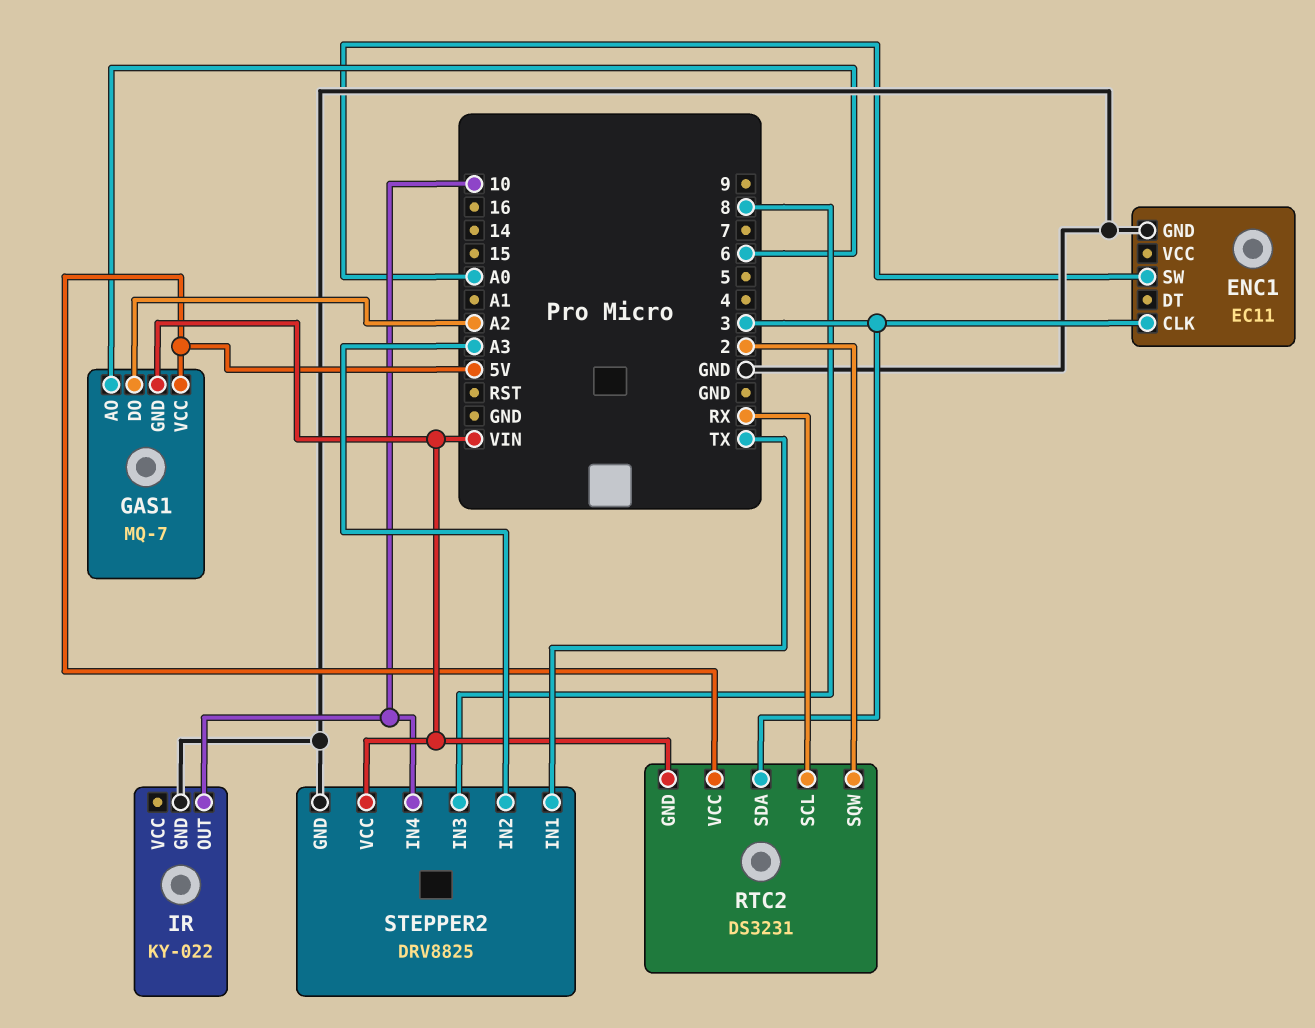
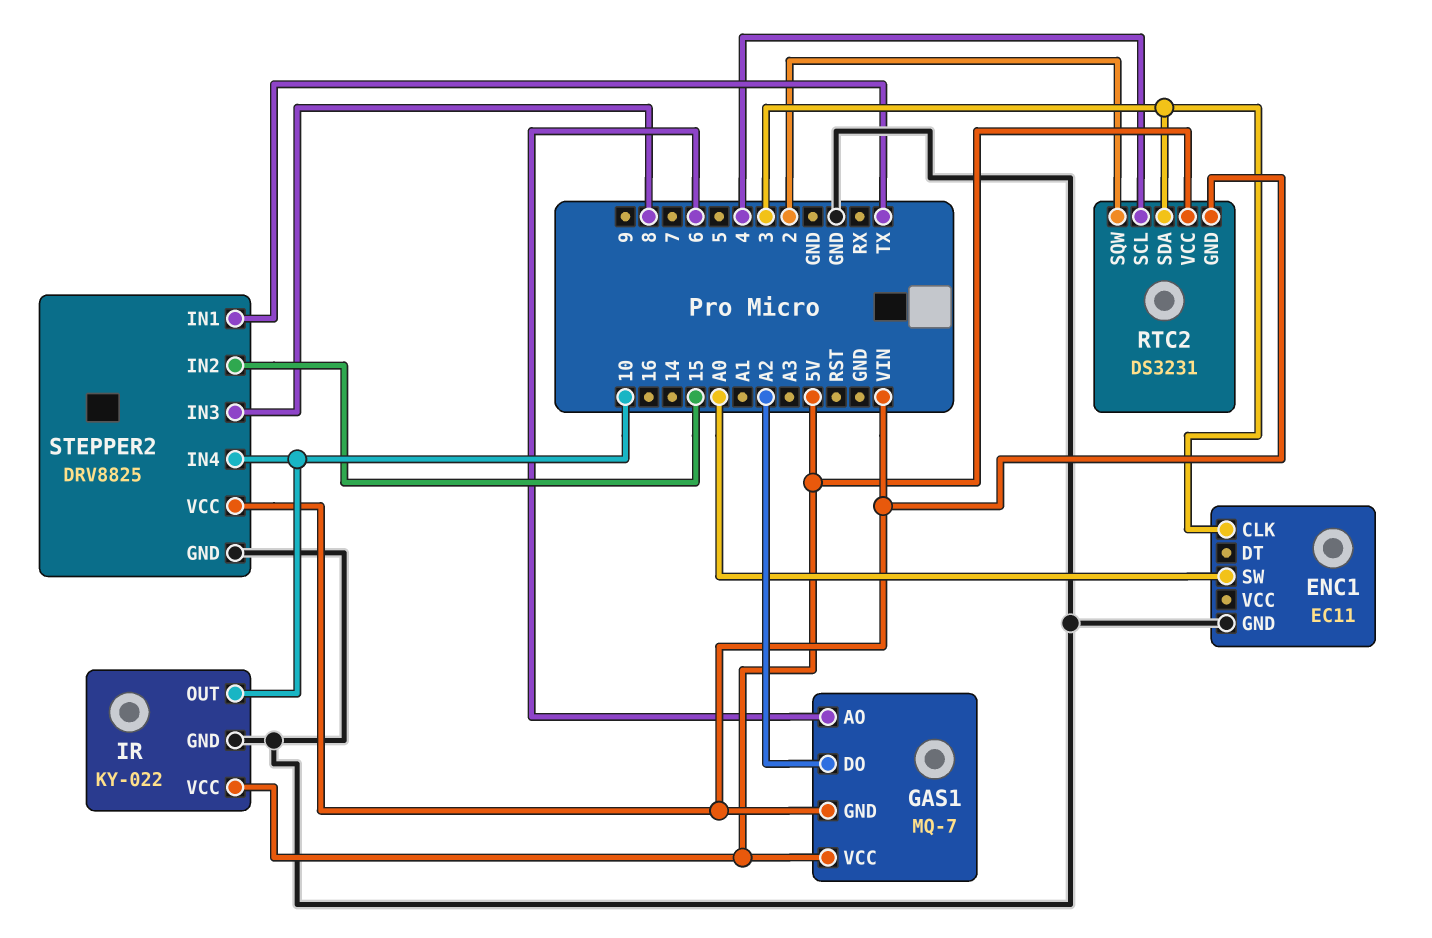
IR pin VCC: none -> 5V
RTC2 pin SCL: RX -> 4
STEPPER2 pin IN2: A3 -> 15

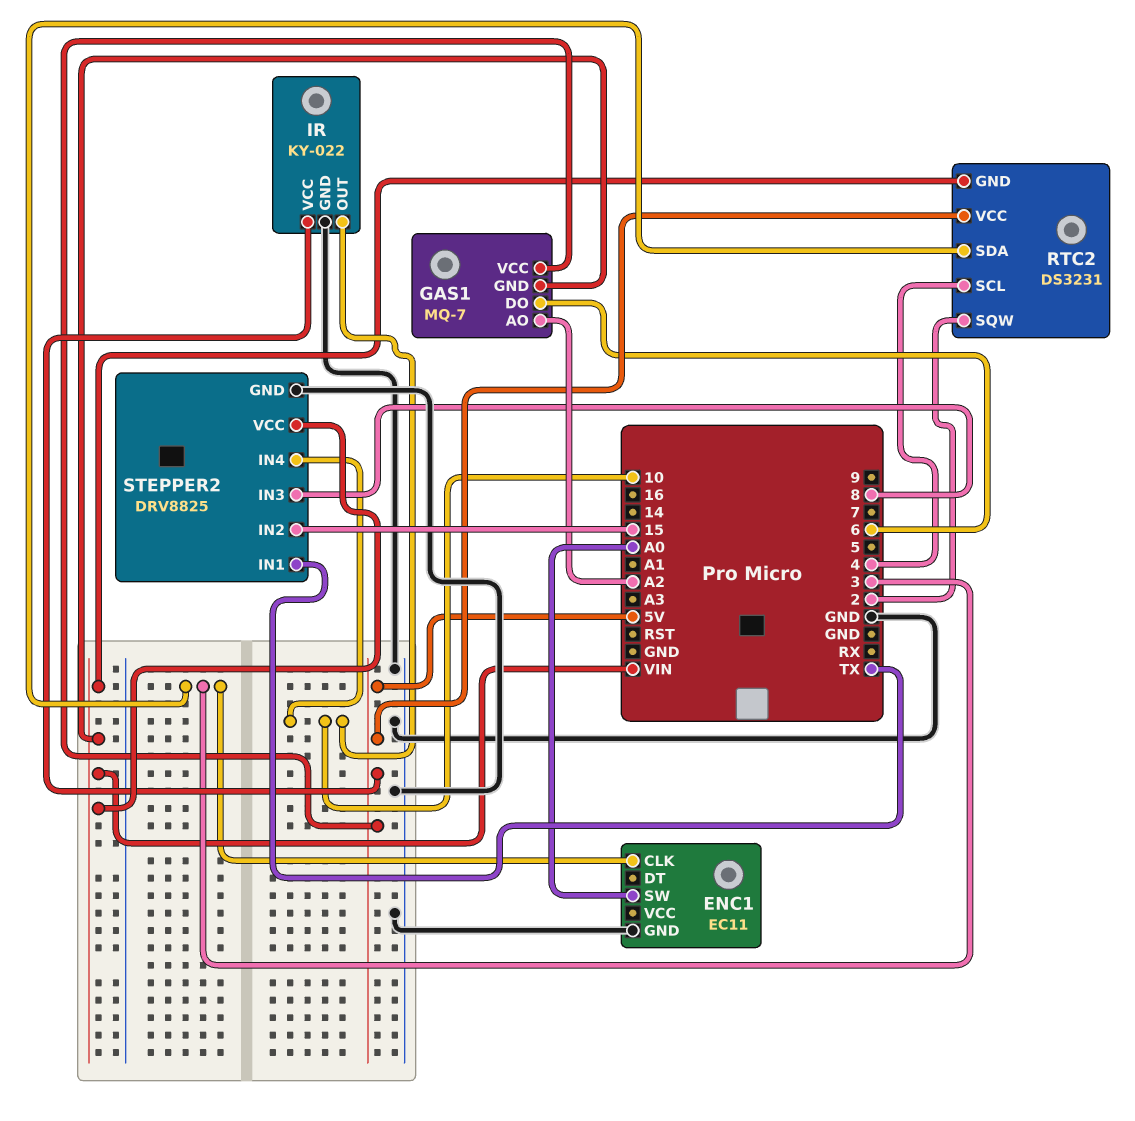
GAS1 pin AO: 6 -> A2
GAS1 pin DO: A2 -> 6

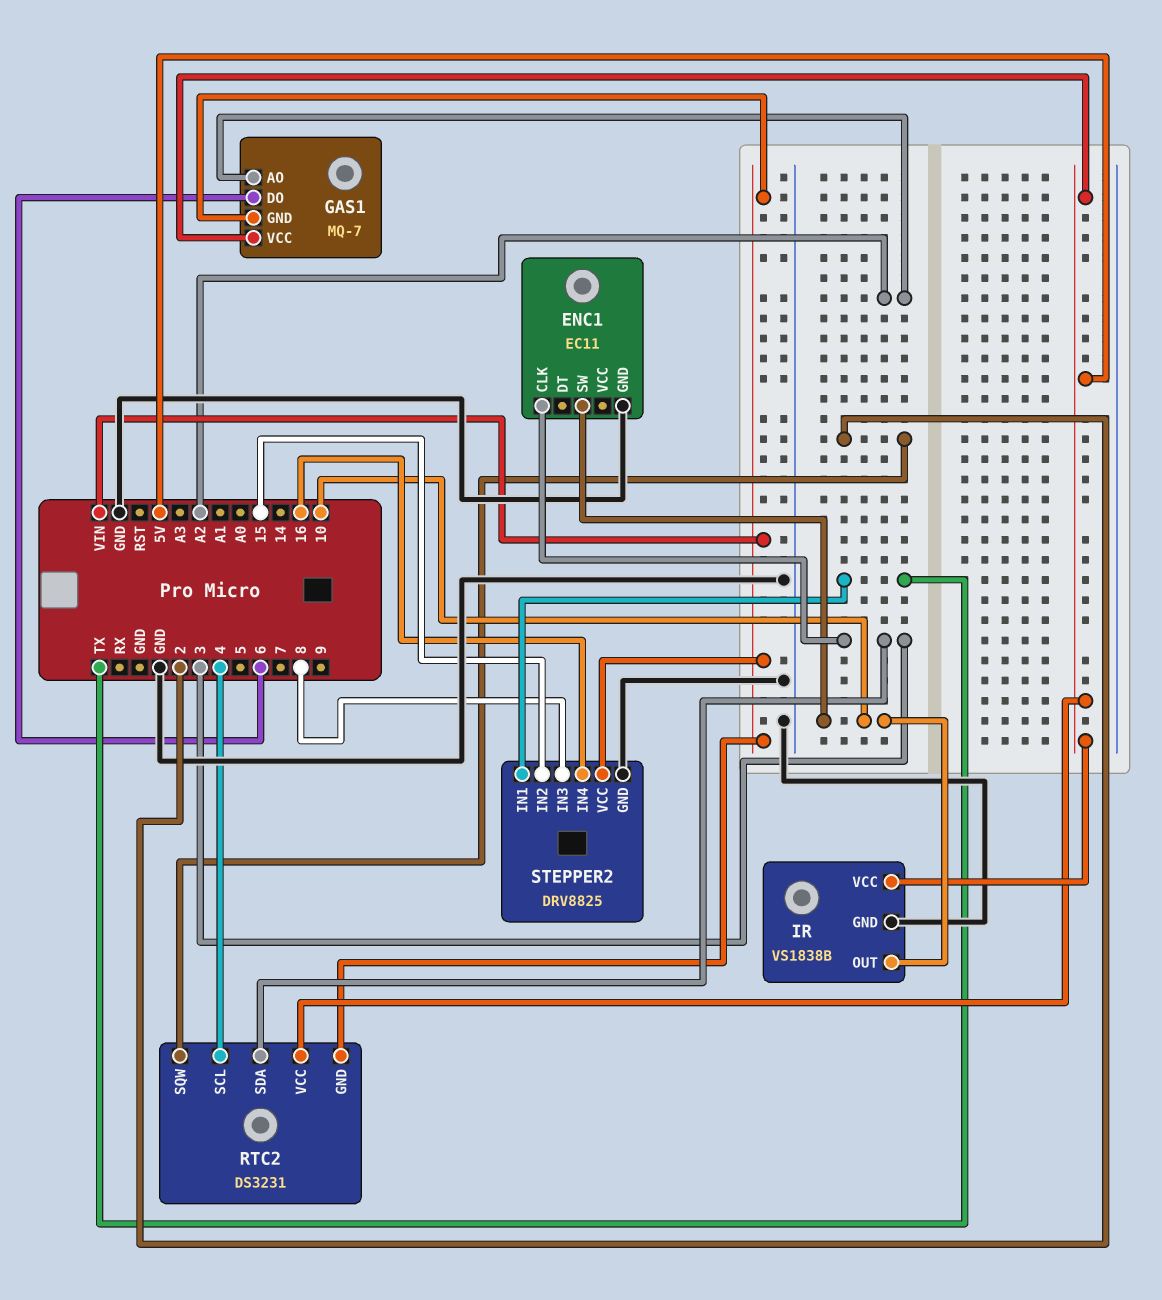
ENC1 pin SW: A0 -> 10
IR: KY-022 -> VS1838B
STEPPER2 pin IN4: 10 -> 16

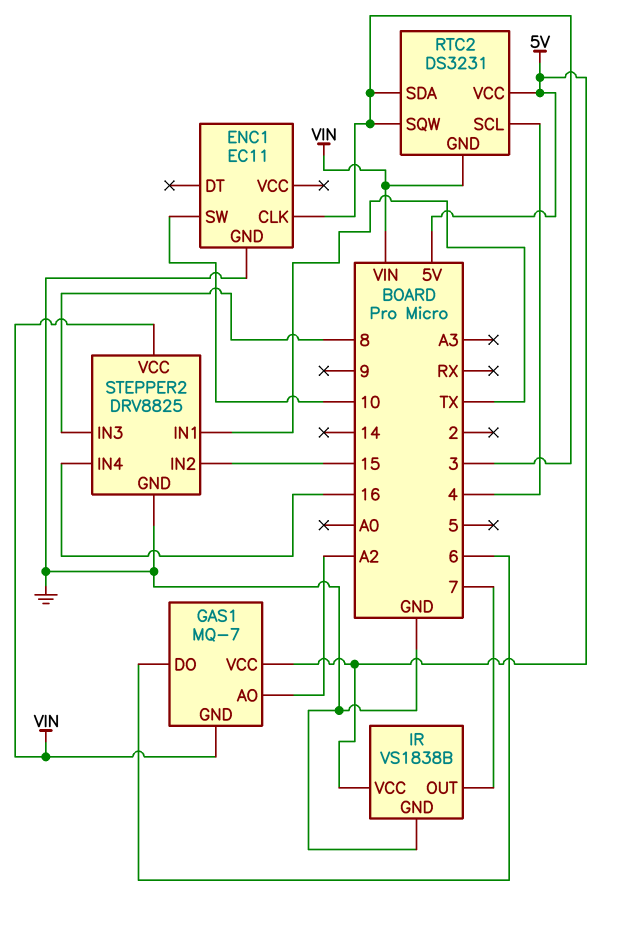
IR pin OUT: 10 -> 7
RTC2 pin SQW: 2 -> 3

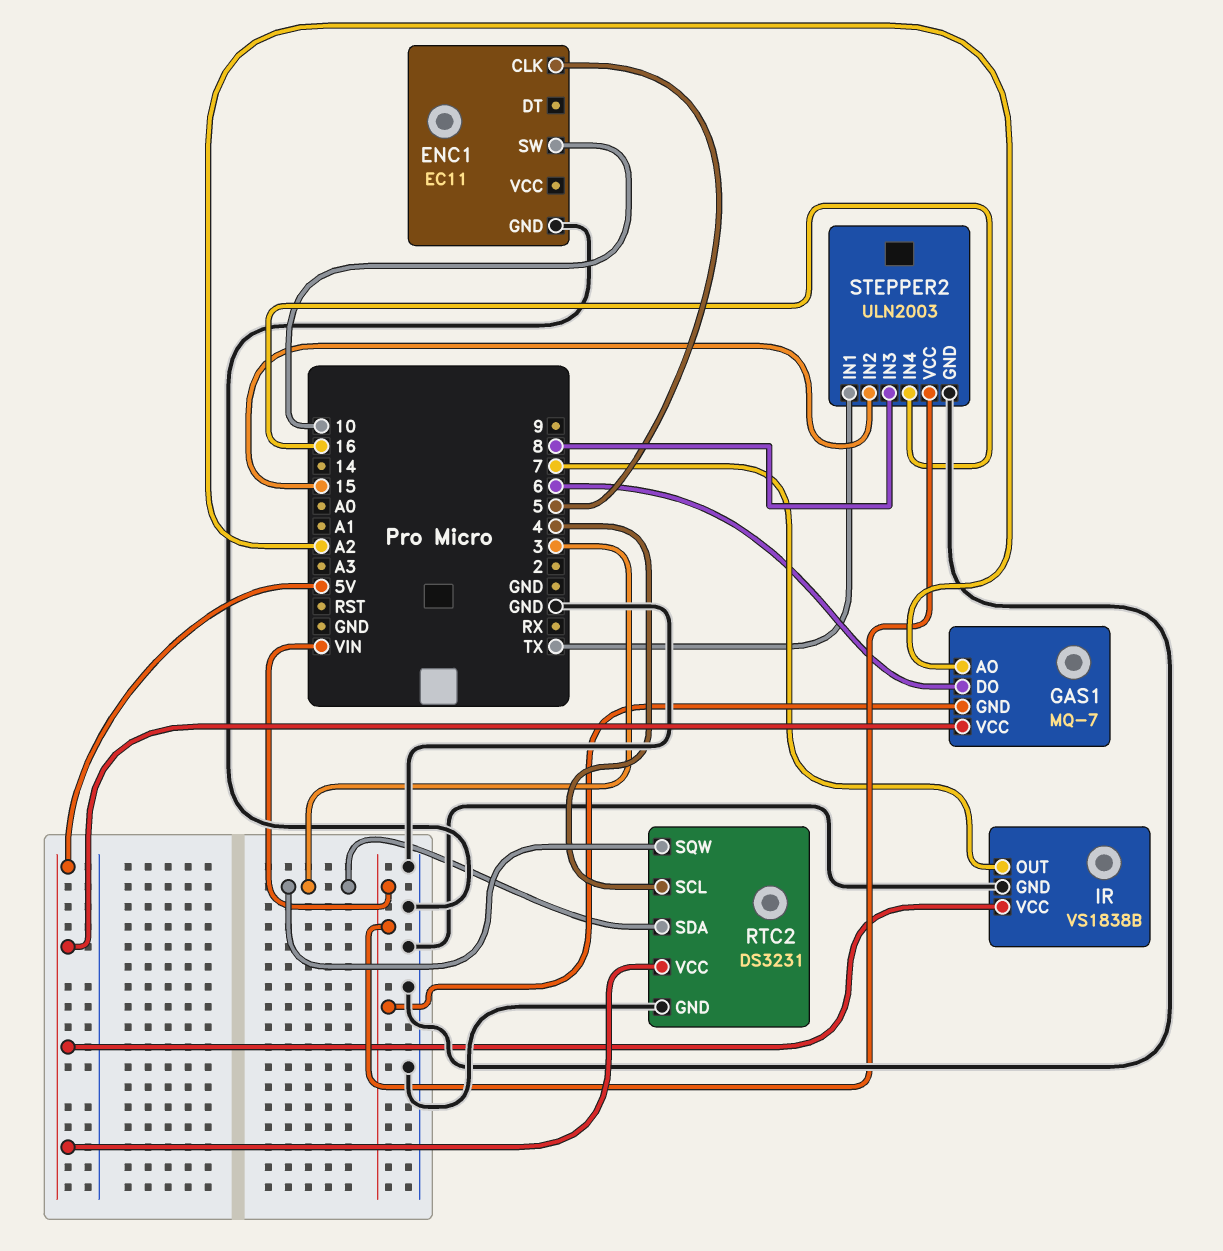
ENC1 pin CLK: 3 -> 5
RTC2 pin GND: VIN -> GND
STEPPER2: DRV8825 -> ULN2003

